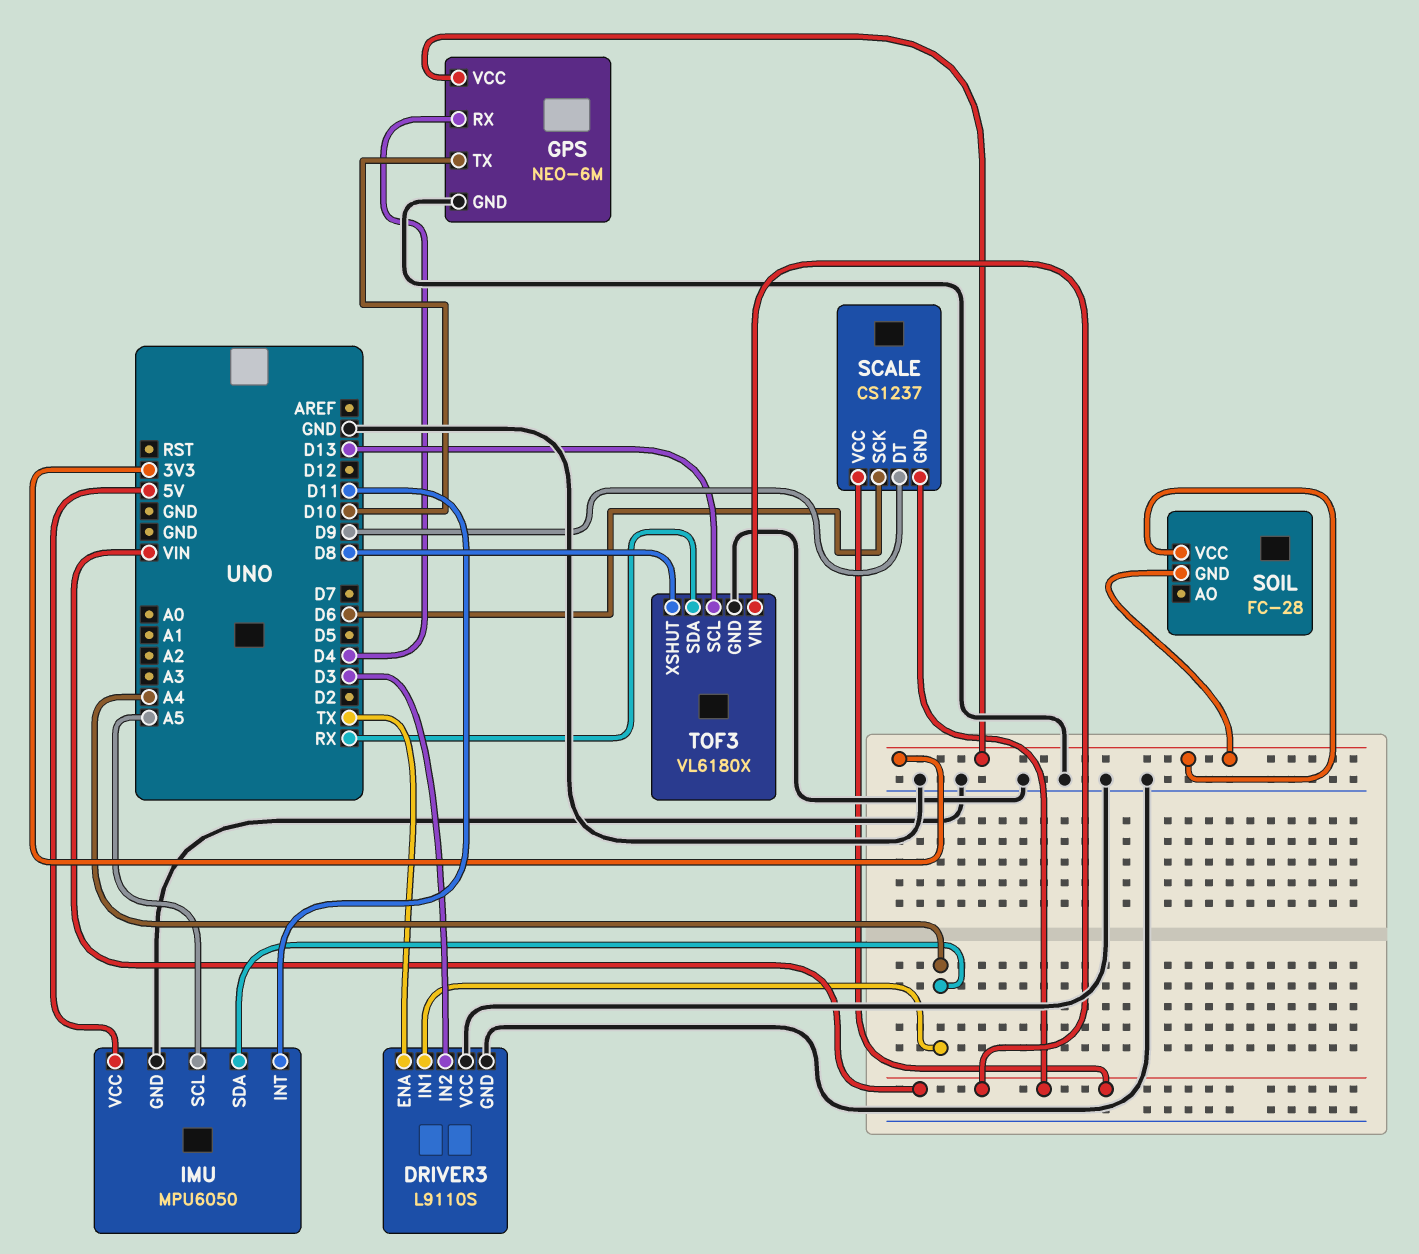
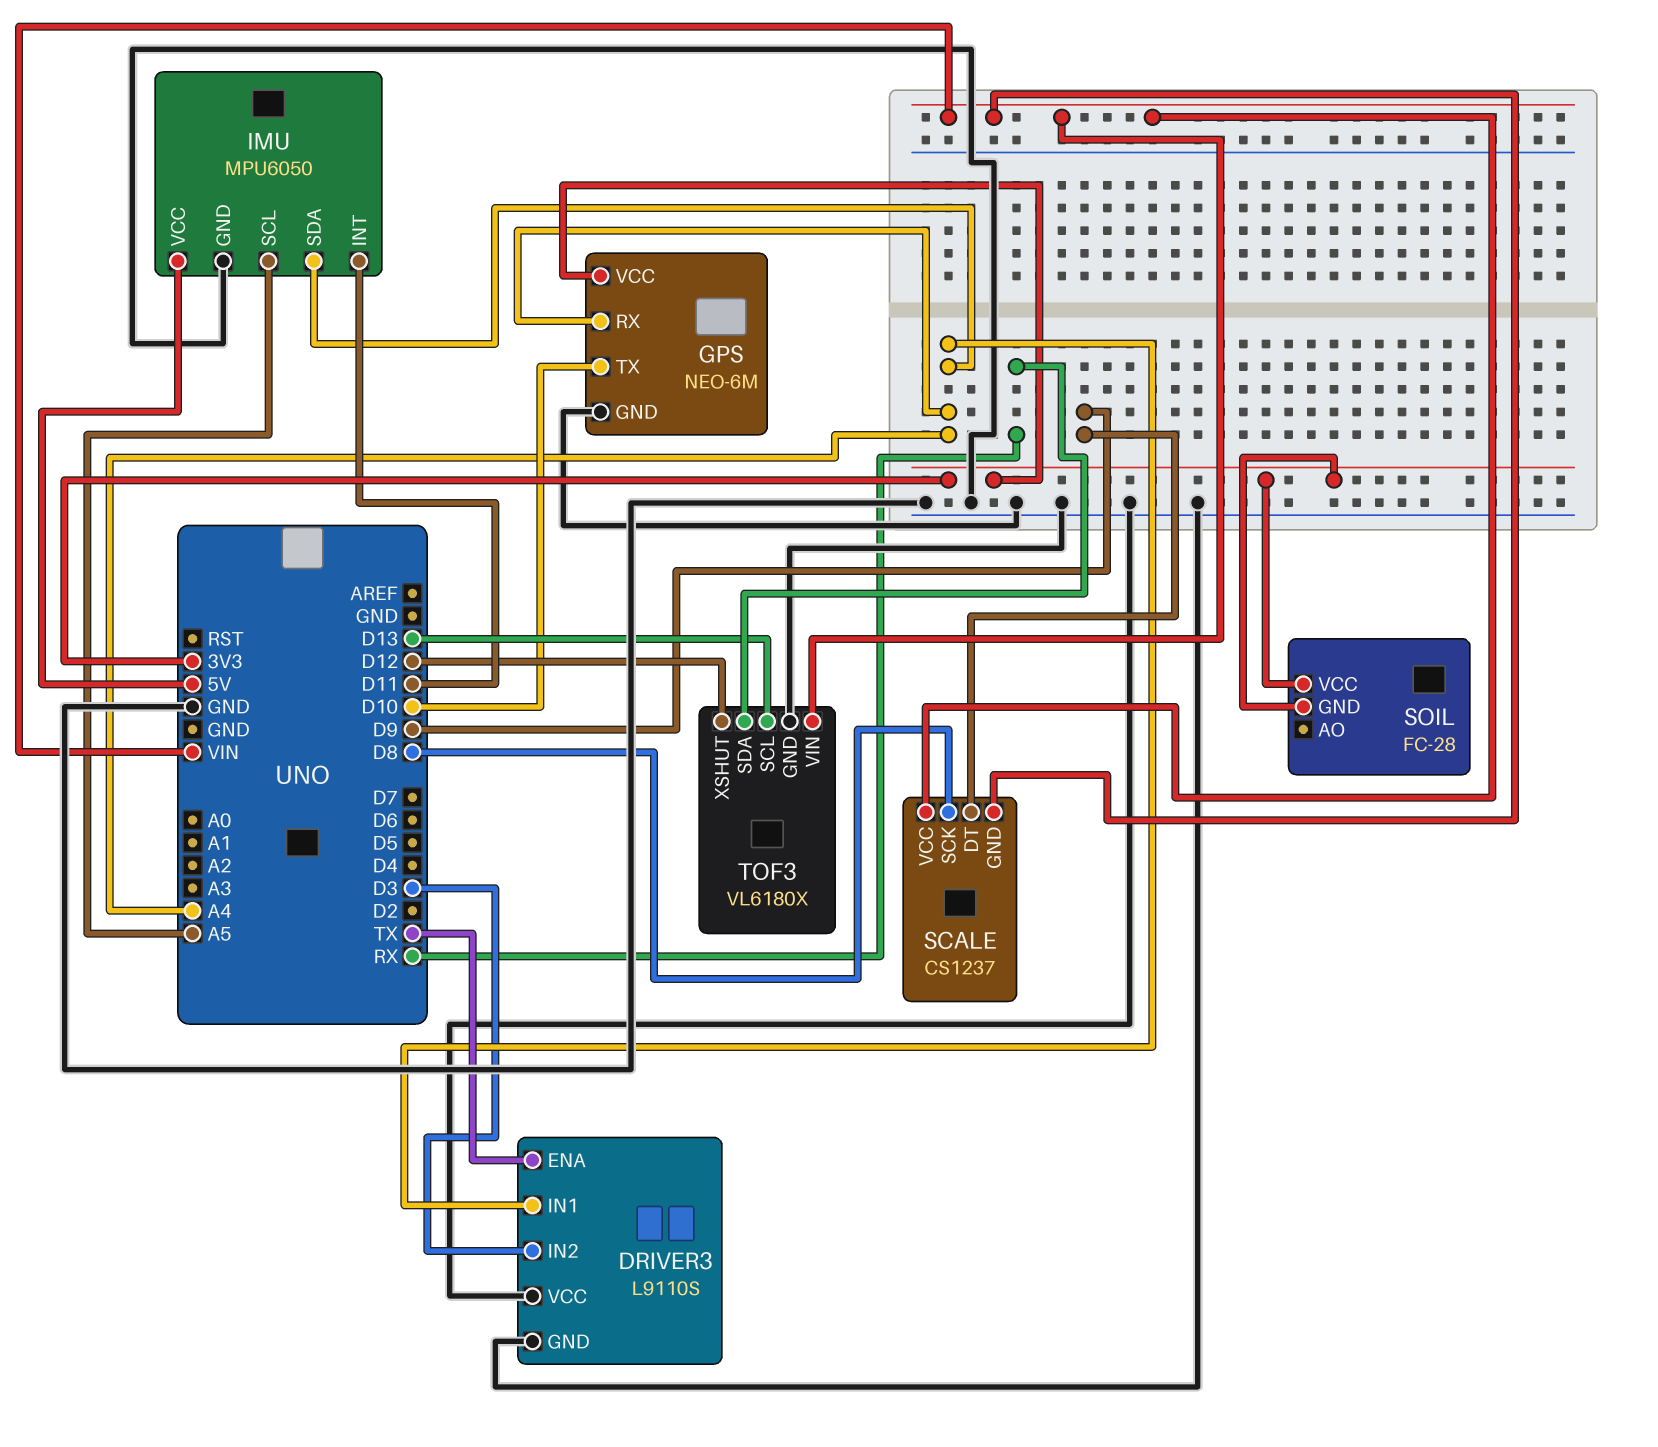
GPS pin RX: D4 -> A4
SCALE pin SCK: D6 -> D8
TOF3 pin XSHUT: D8 -> D12

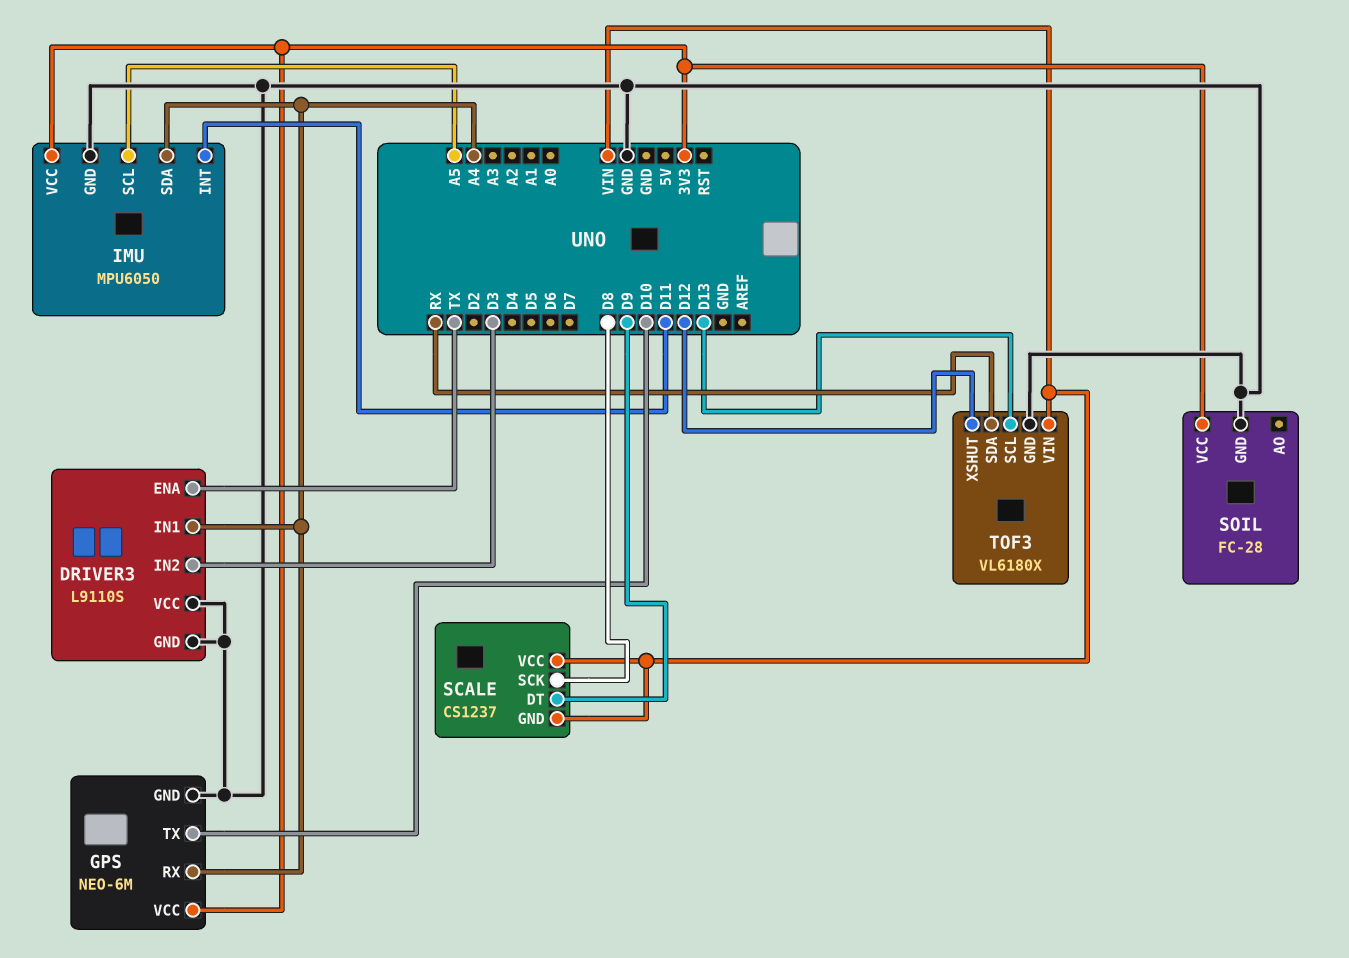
IMU pin VCC: 5V -> 3V3
SOIL pin GND: 3V3 -> GND

